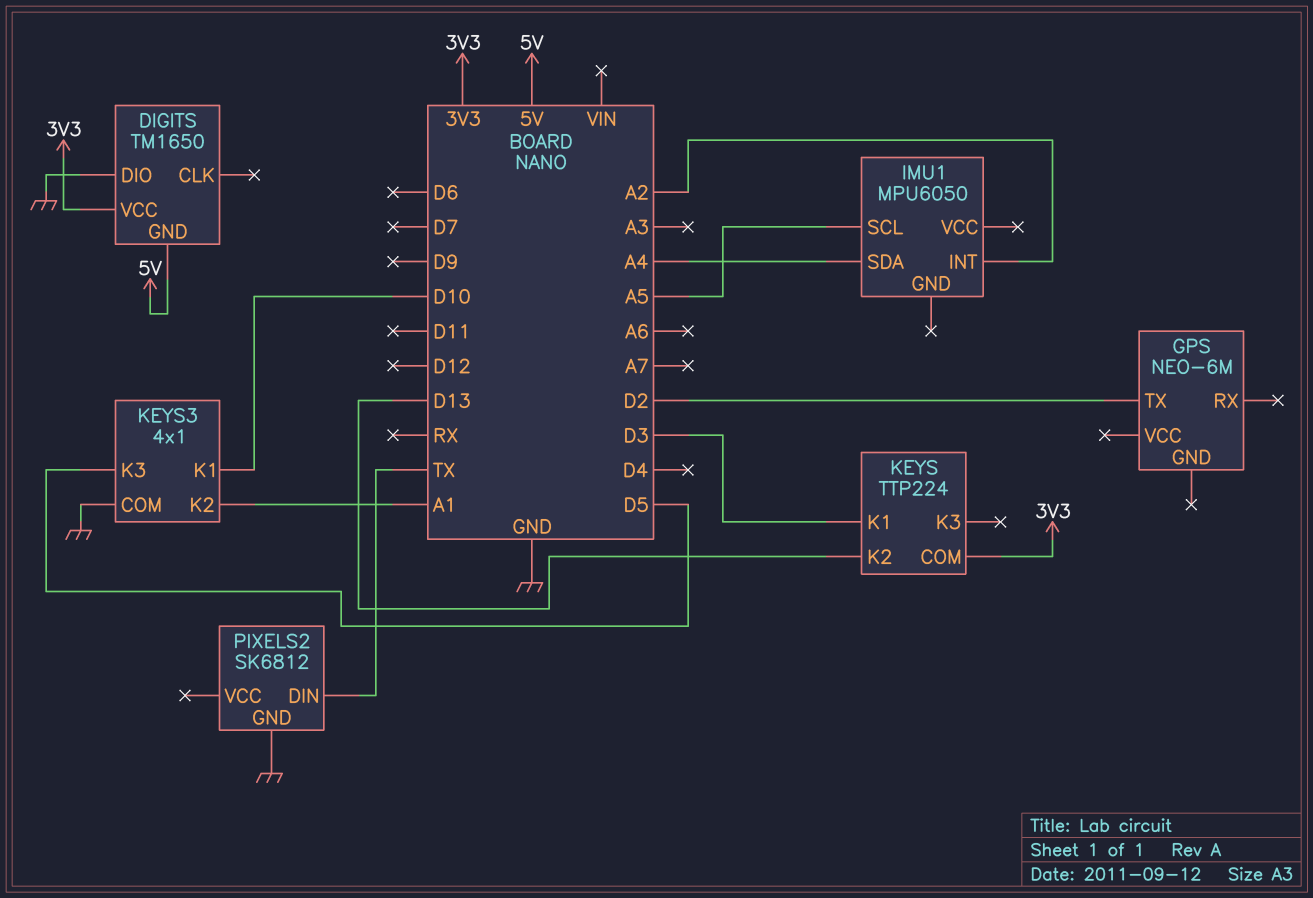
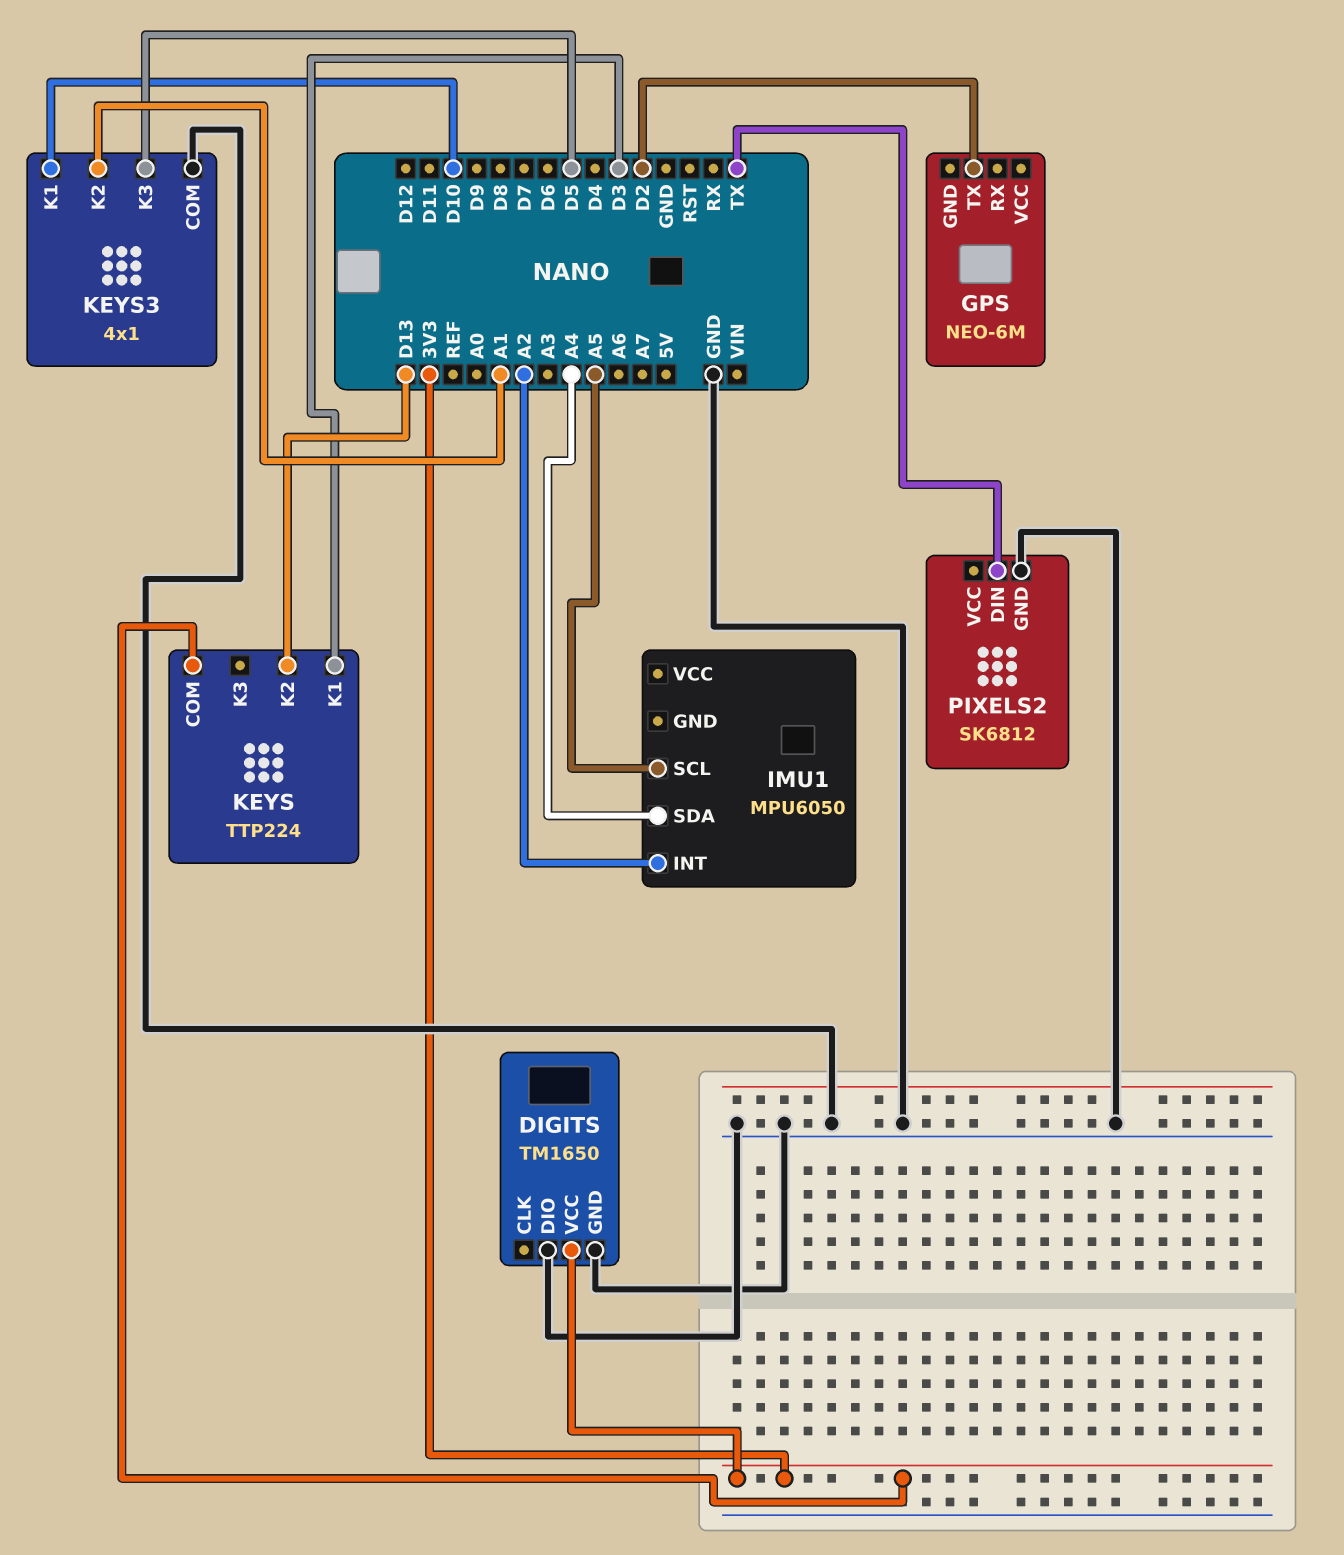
DIGITS pin GND: 5V -> GND

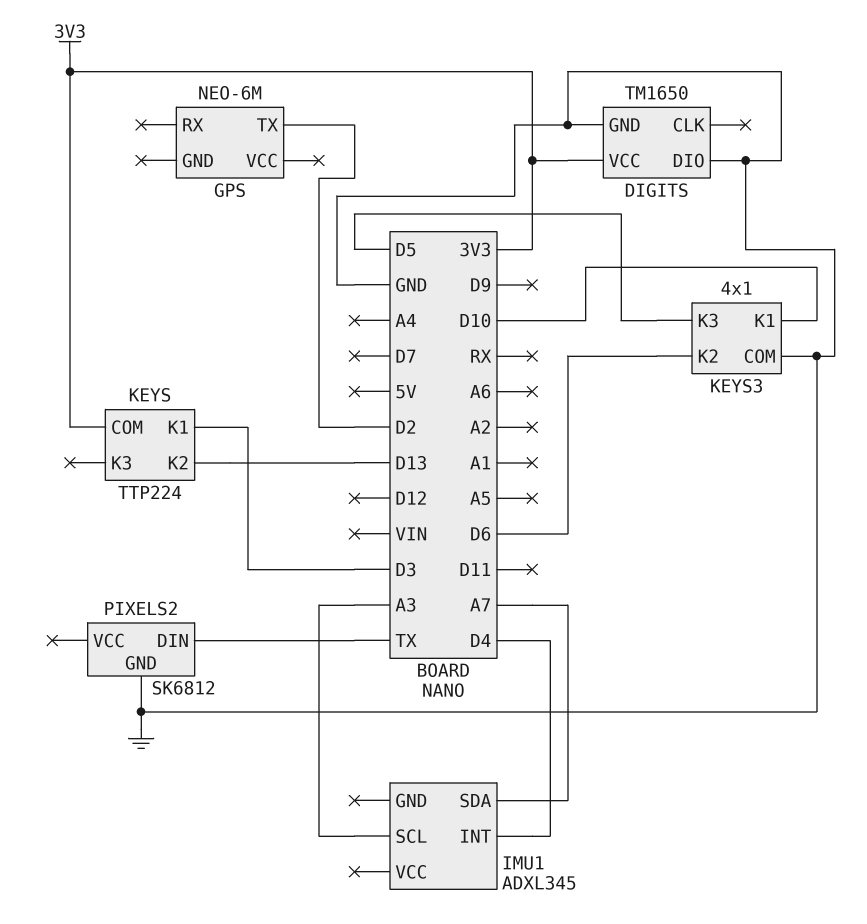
IMU1: MPU6050 -> ADXL345
IMU1 pin INT: A2 -> D4
IMU1 pin SCL: A5 -> A3
IMU1 pin SDA: A4 -> A7
KEYS3 pin K2: A1 -> D6

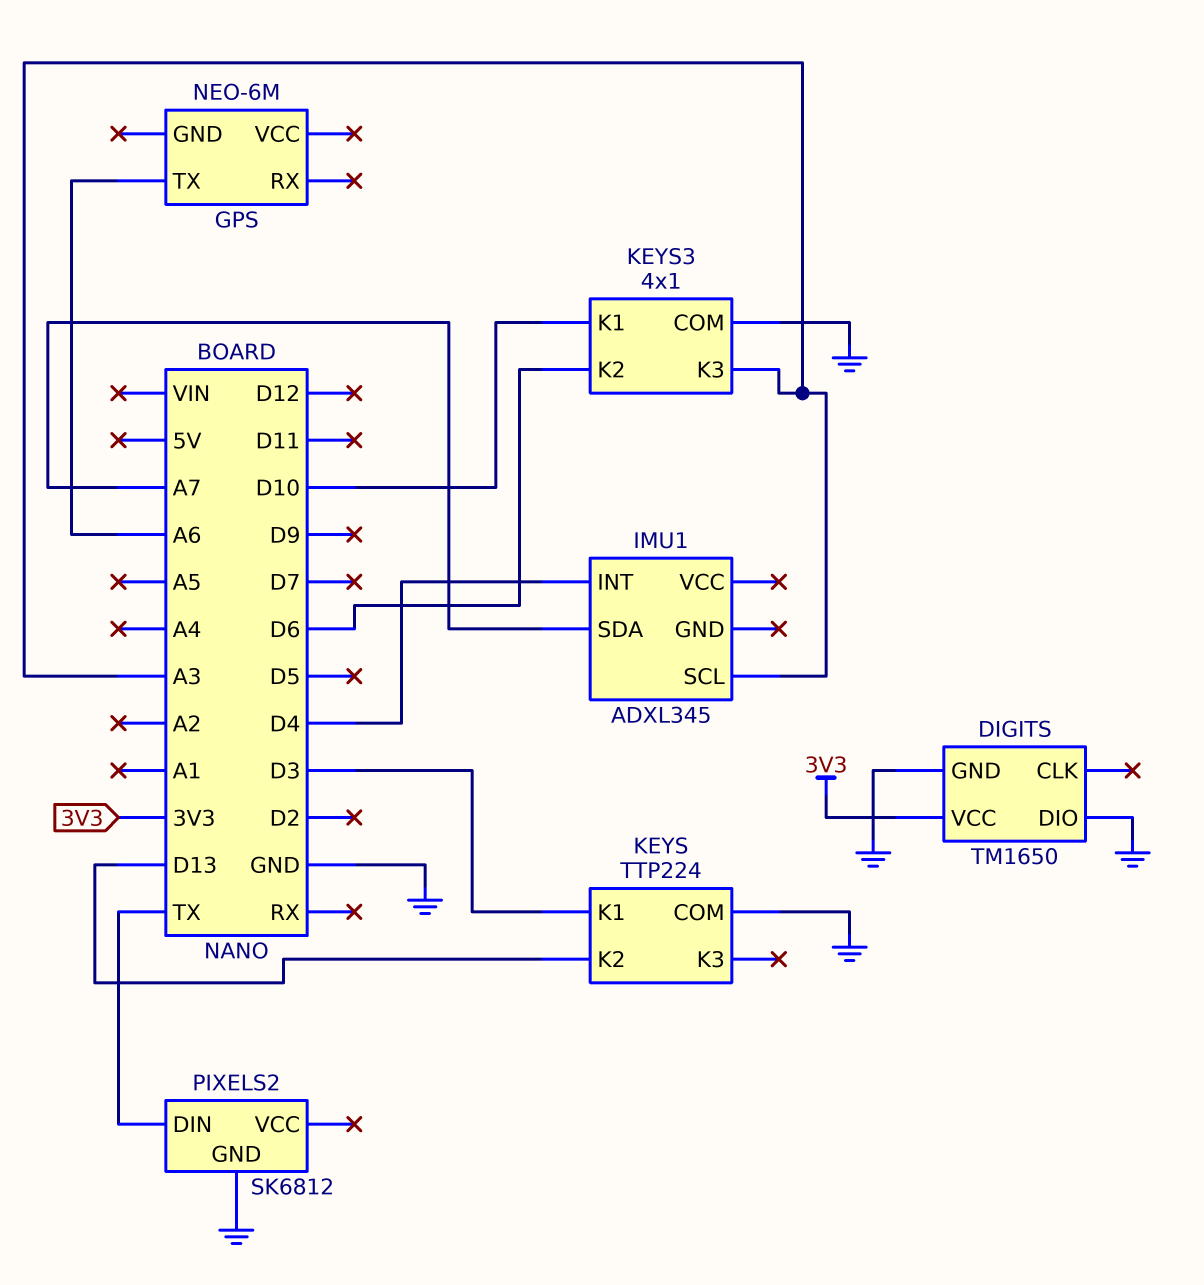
GPS pin TX: D2 -> A6
KEYS pin COM: 3V3 -> GND
KEYS3 pin K3: D5 -> A3

